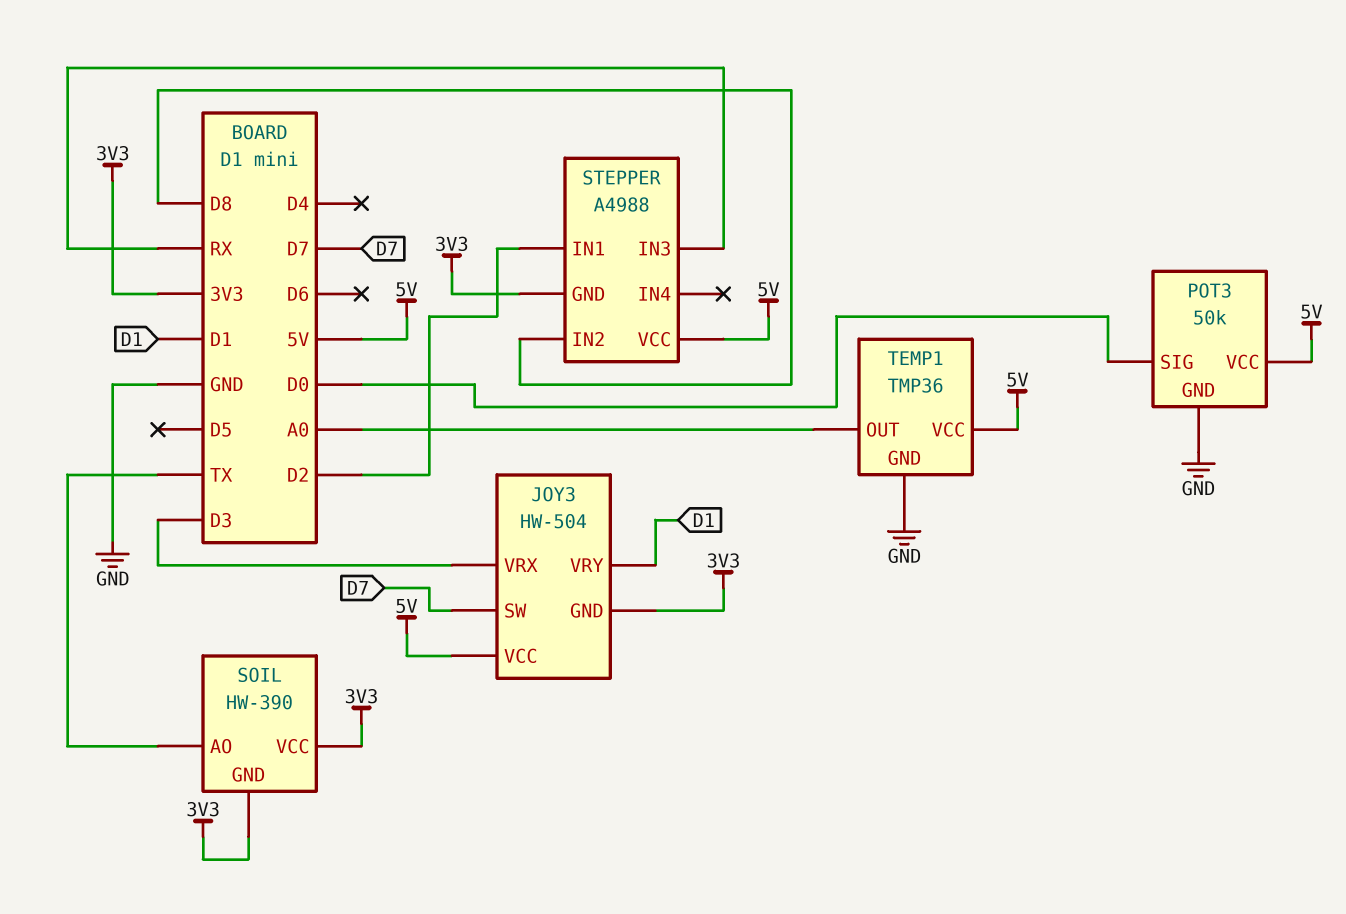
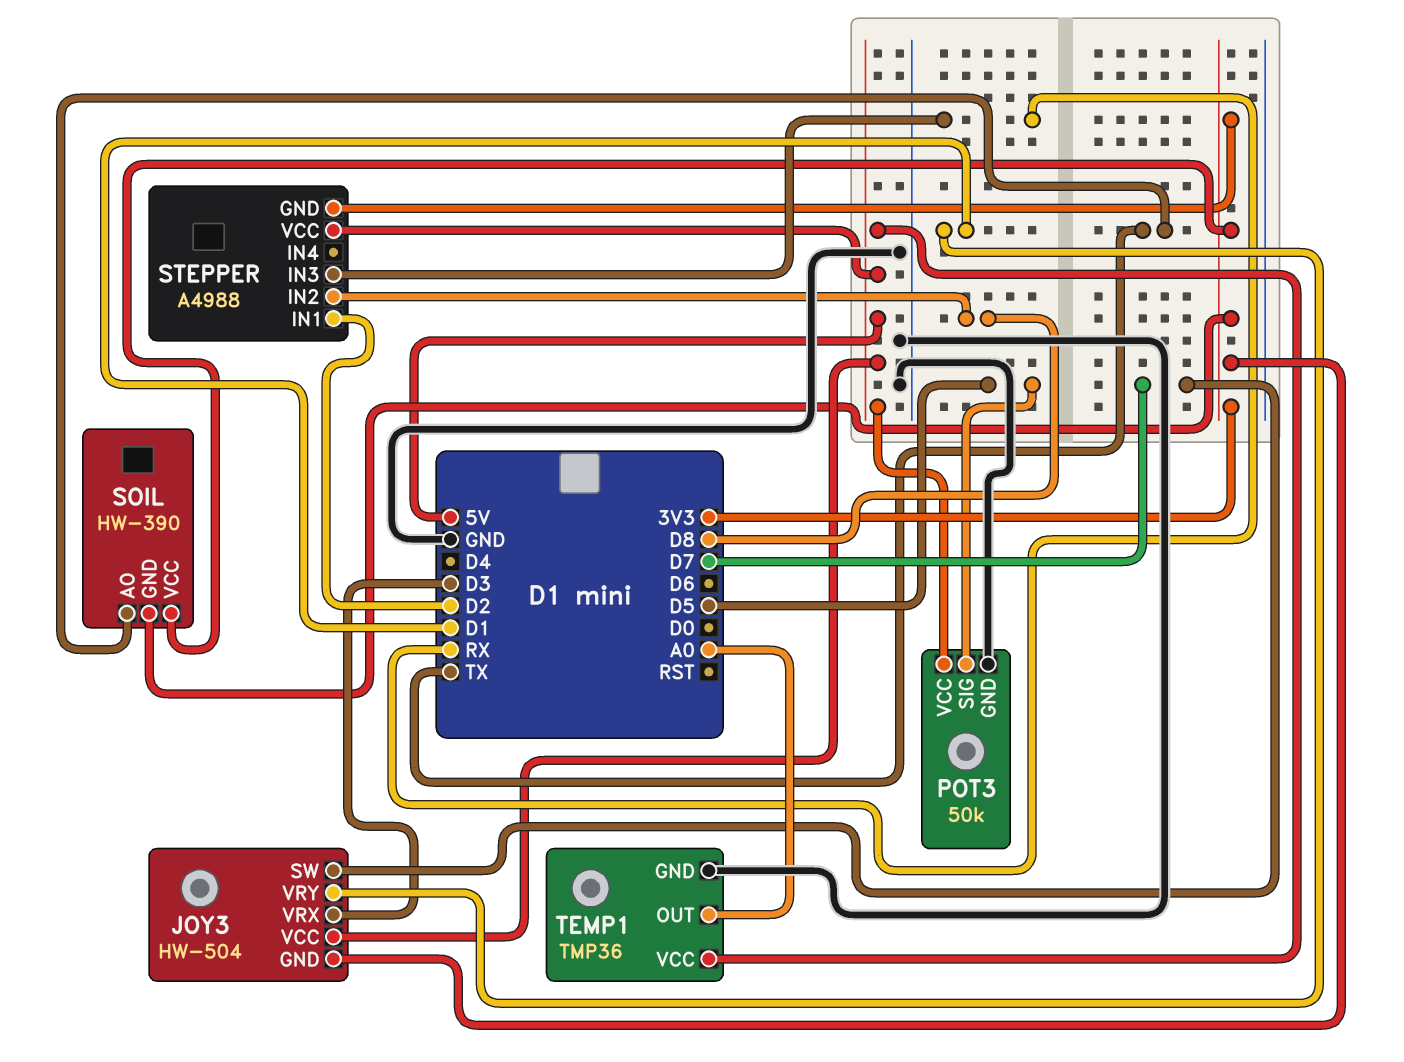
POT3 pin SIG: D0 -> D5

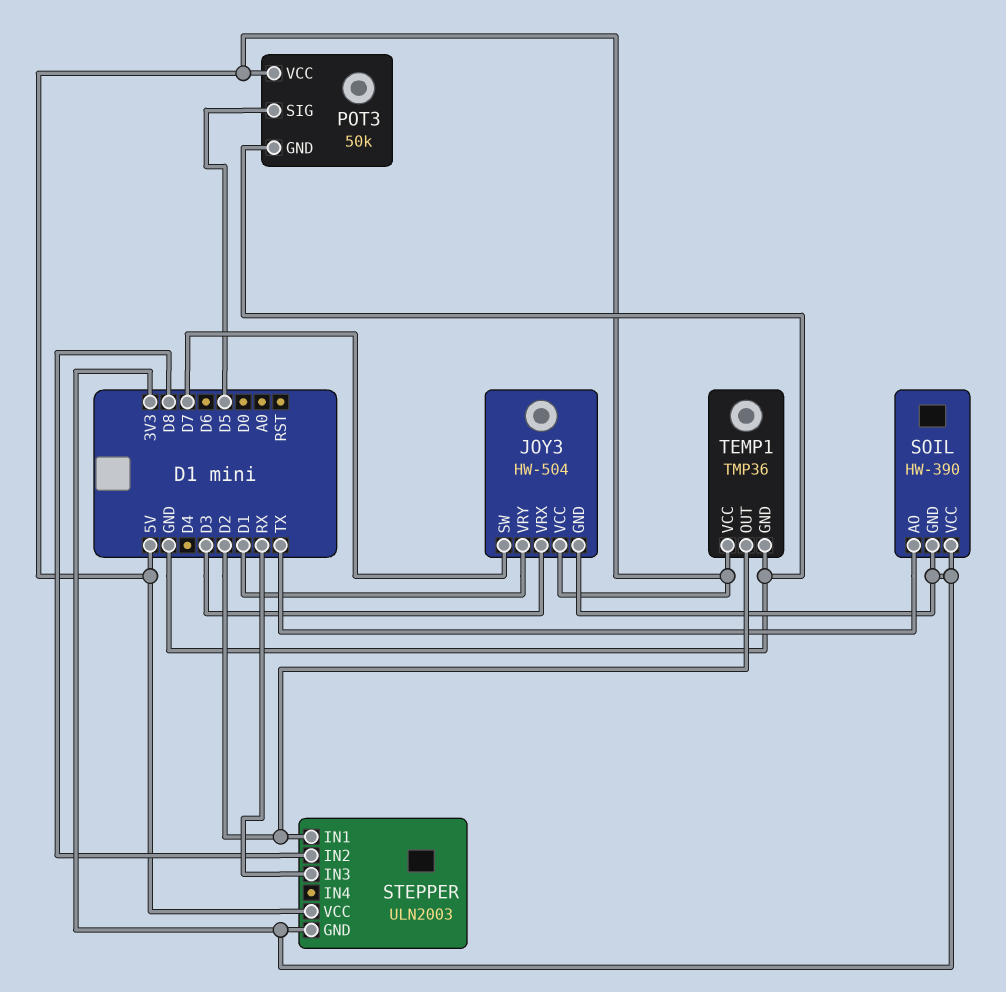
STEPPER: A4988 -> ULN2003
TEMP1 pin OUT: A0 -> D2

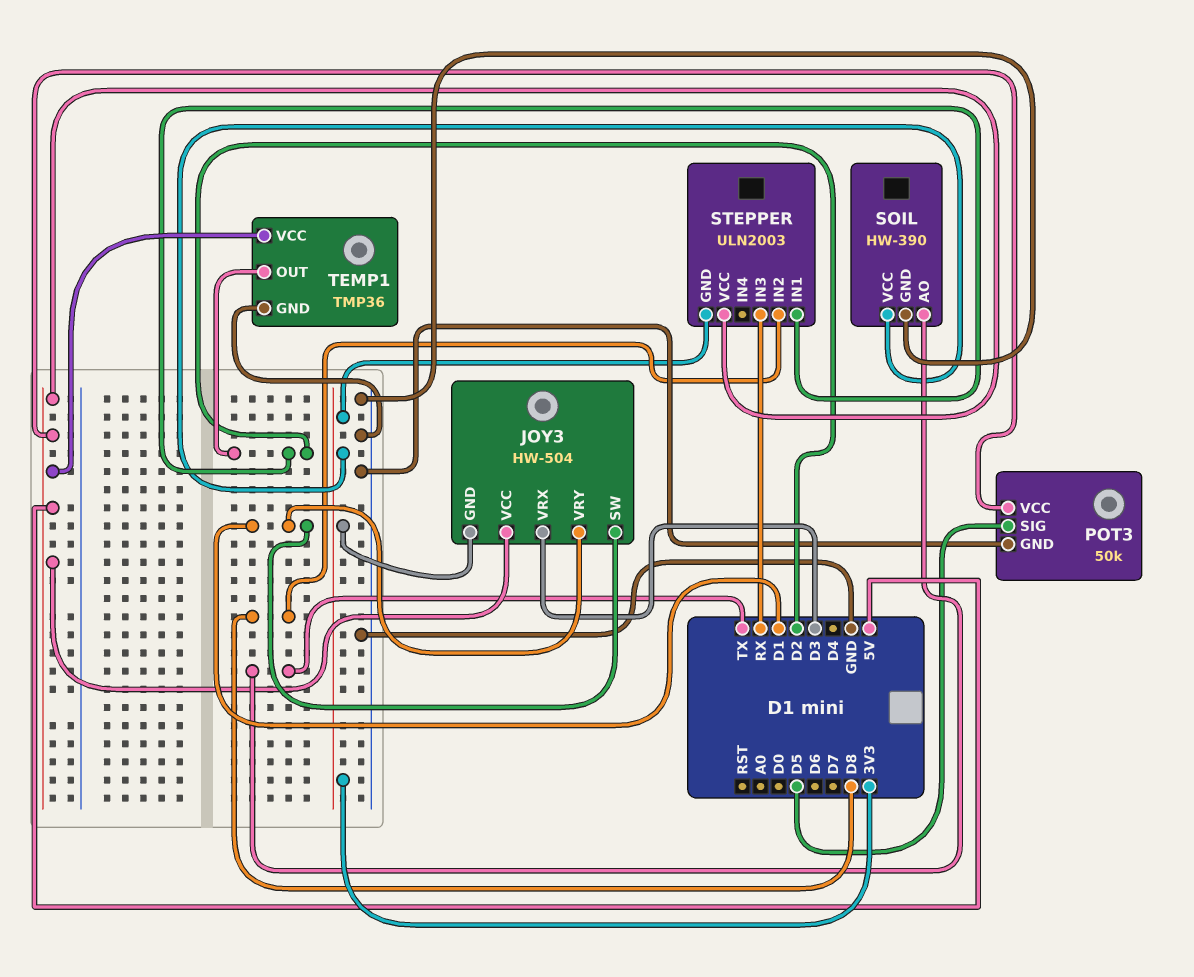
JOY3 pin SW: D7 -> D1
SOIL pin GND: 3V3 -> GND

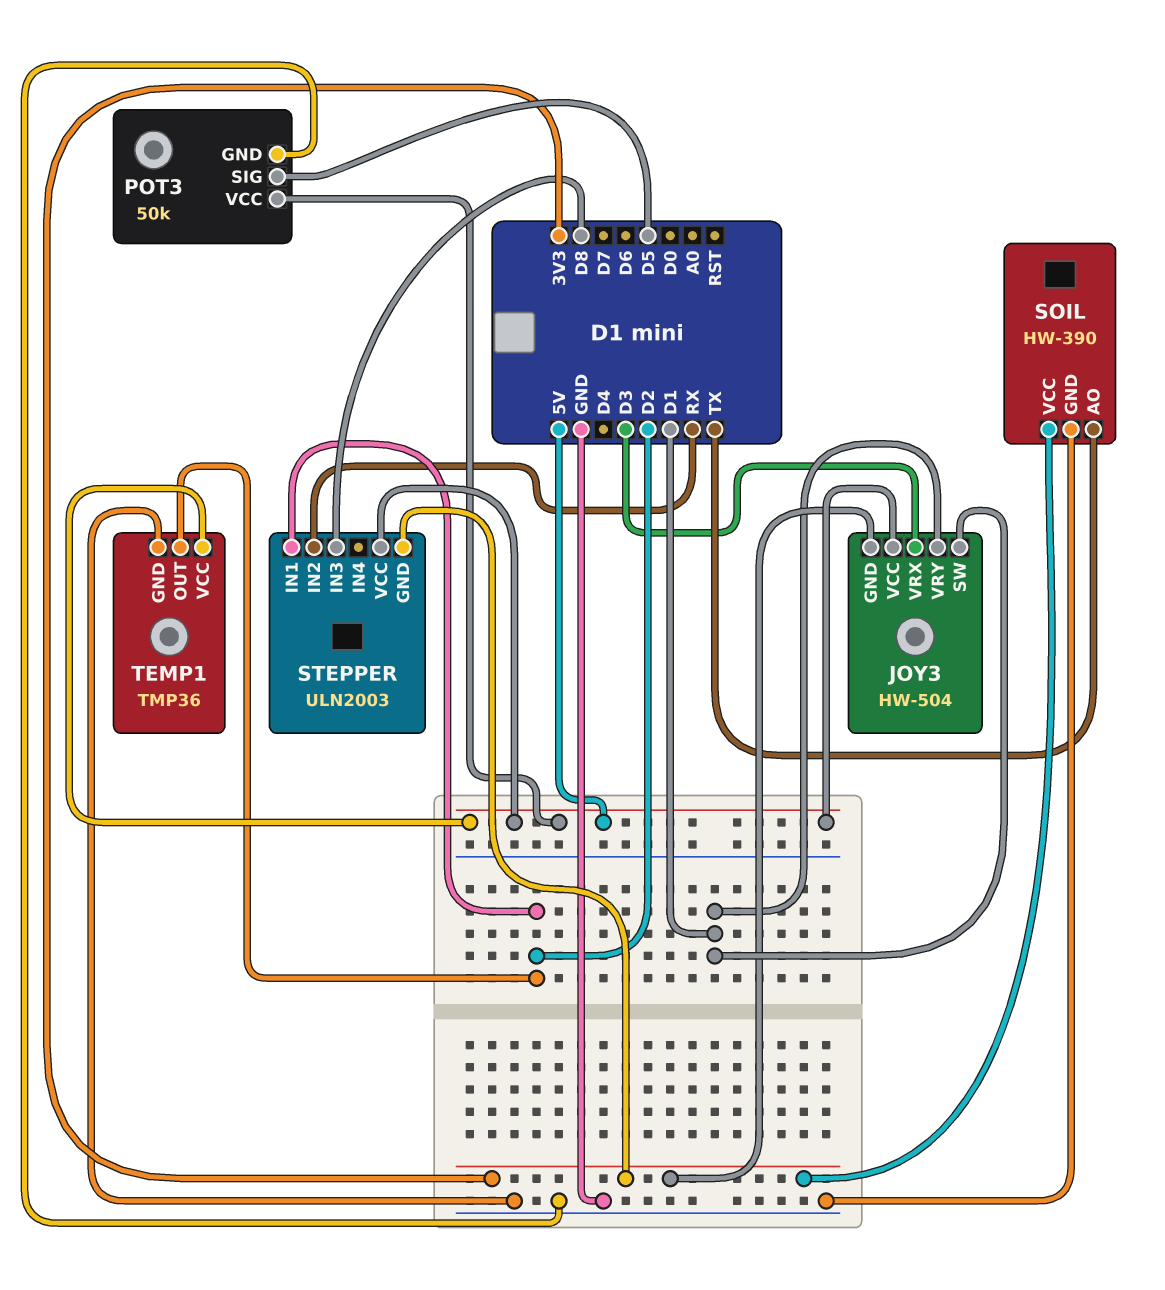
STEPPER pin IN2: D8 -> RX
STEPPER pin IN3: RX -> D8

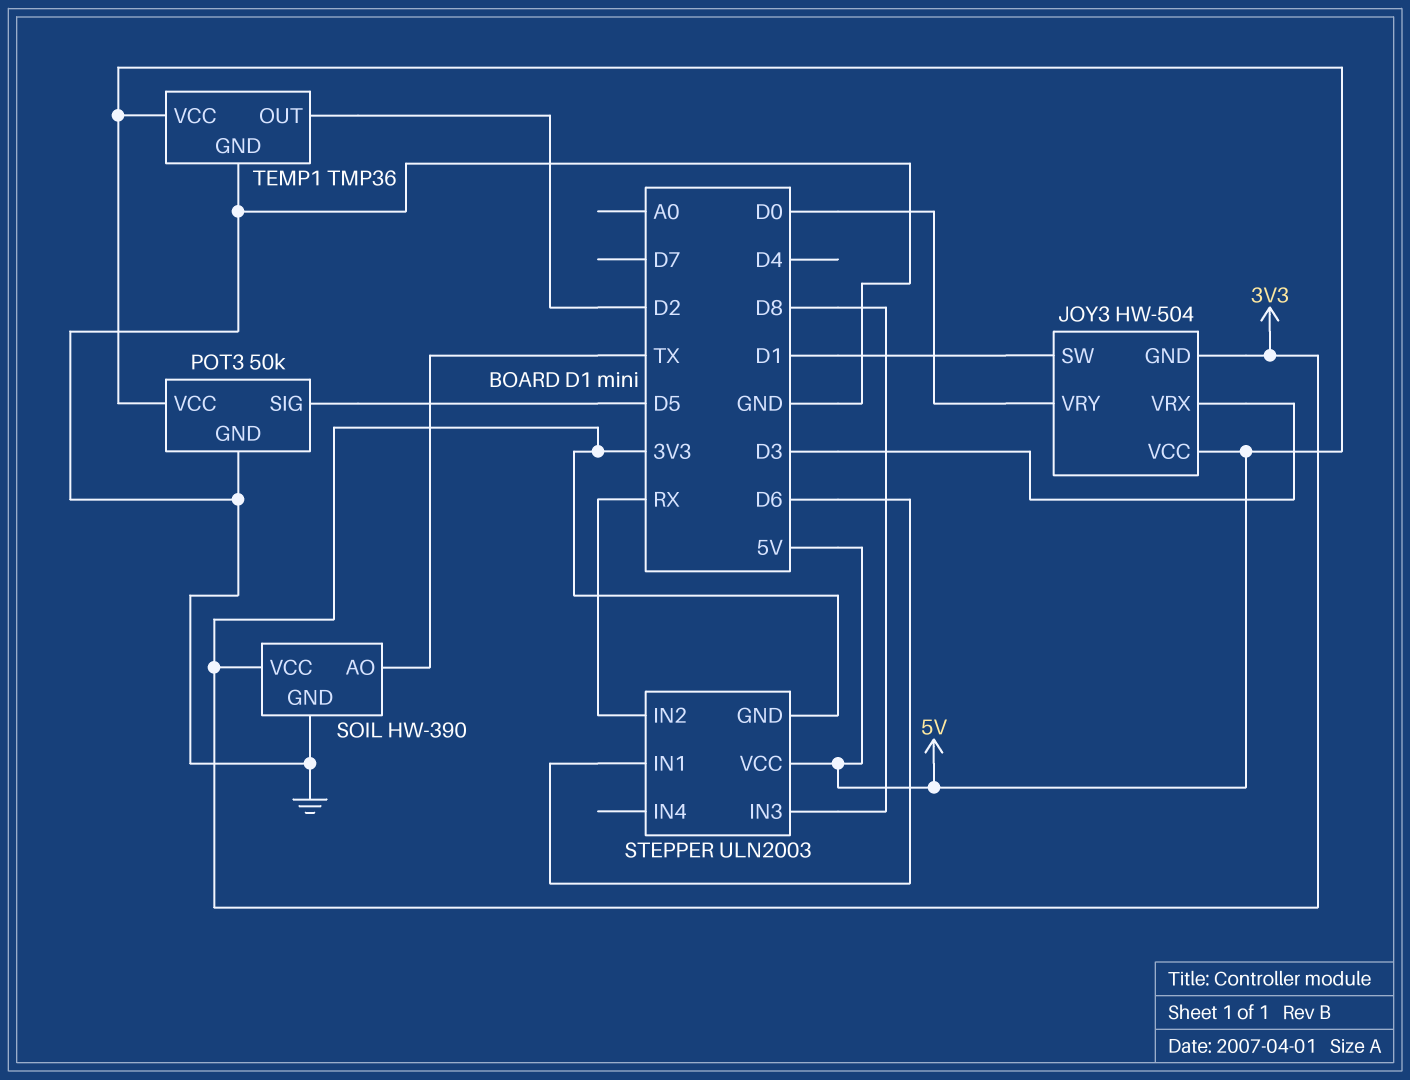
JOY3 pin VRY: D1 -> D0
STEPPER pin IN1: D2 -> D6

